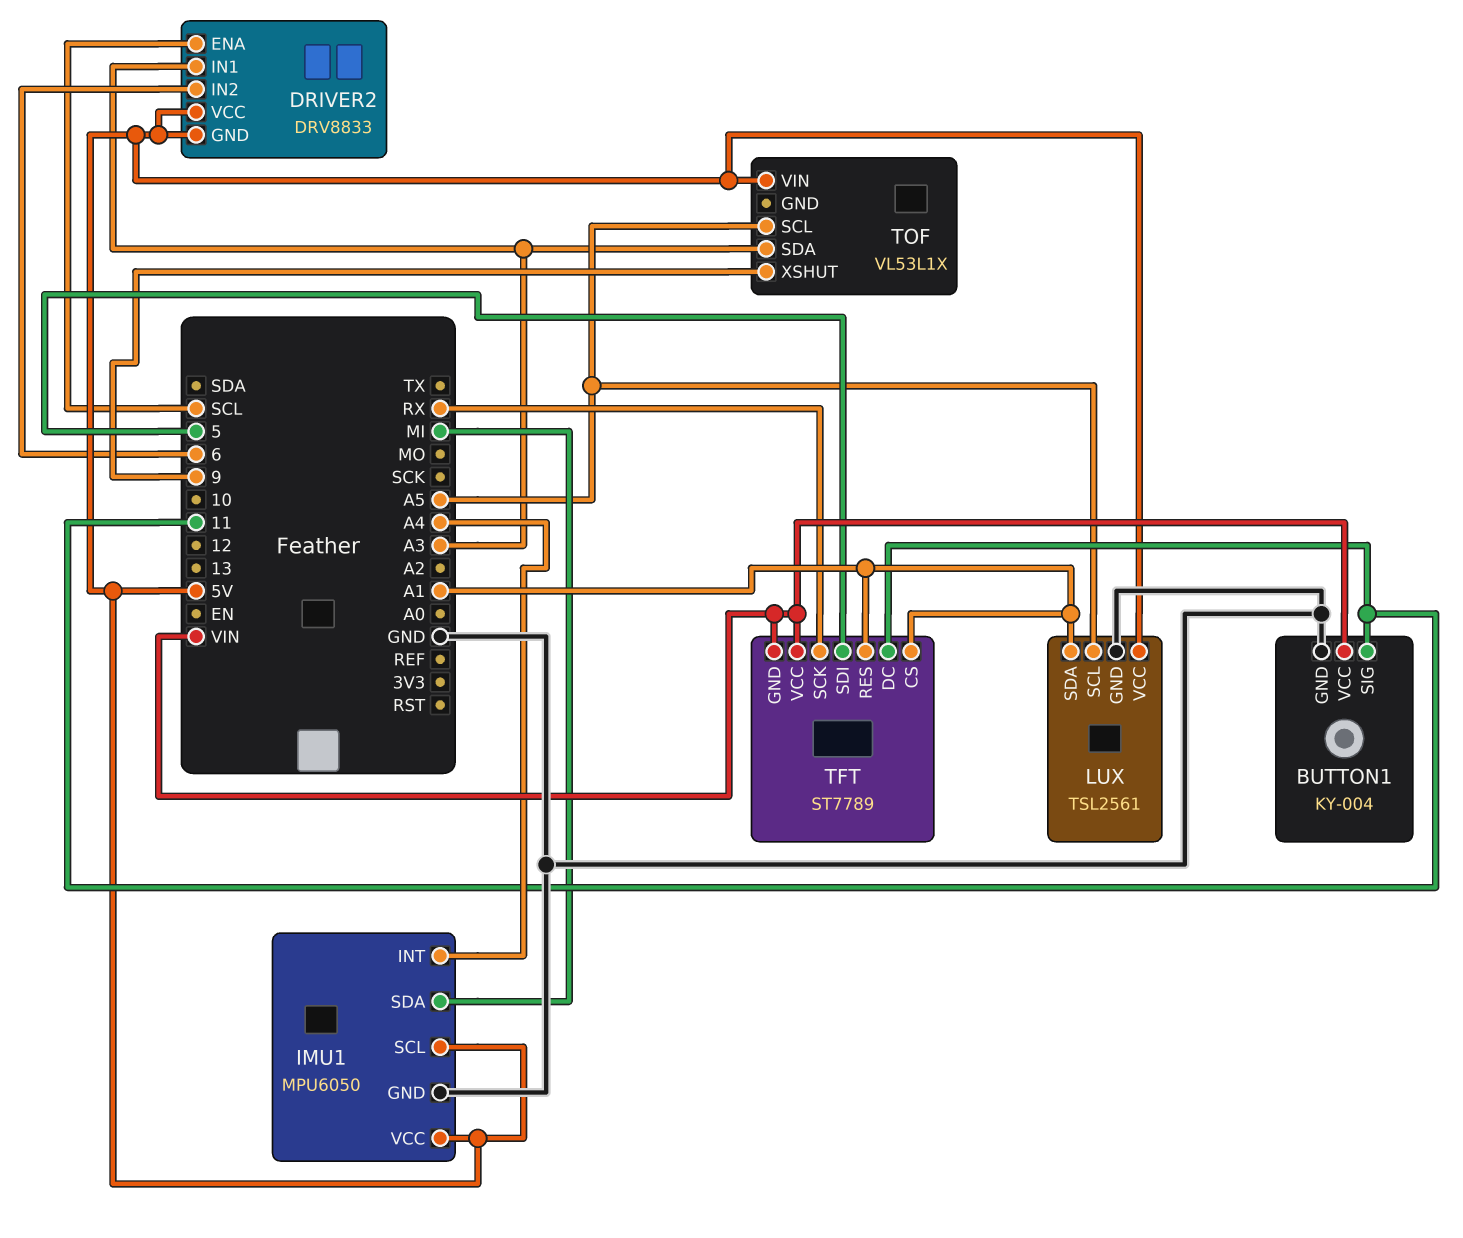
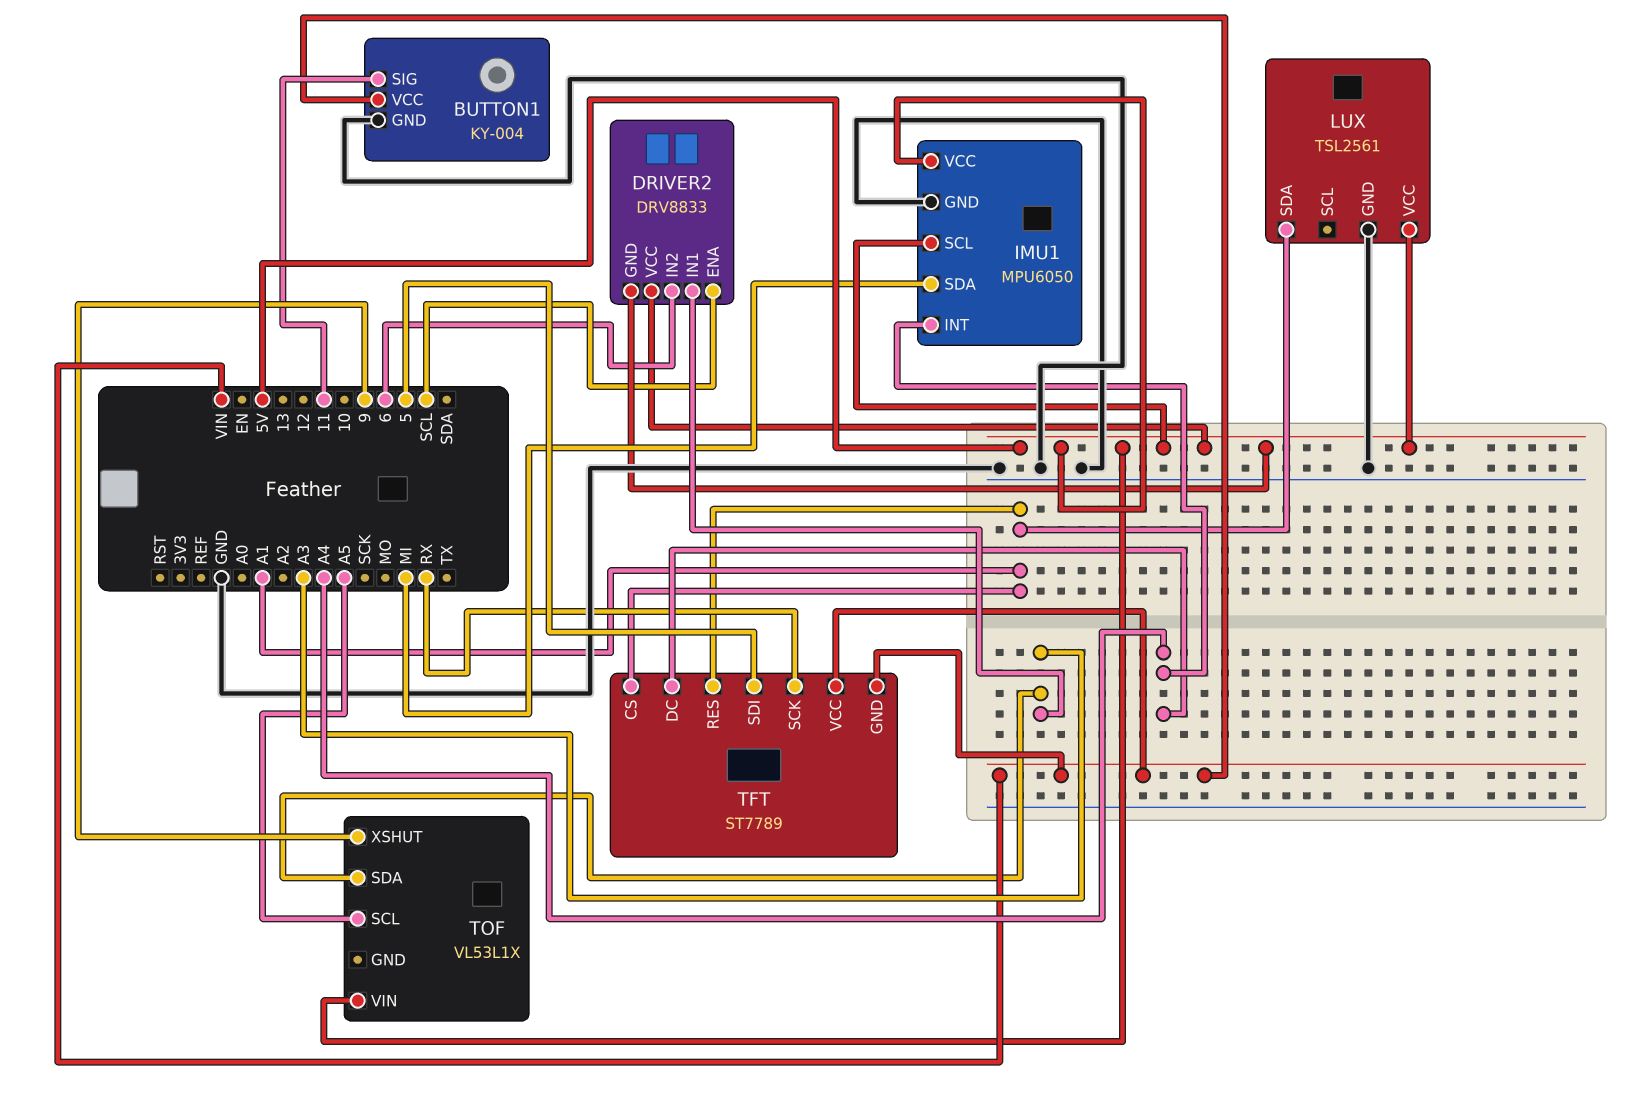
LUX pin SCL: A5 -> none
TFT pin DC: 11 -> A4

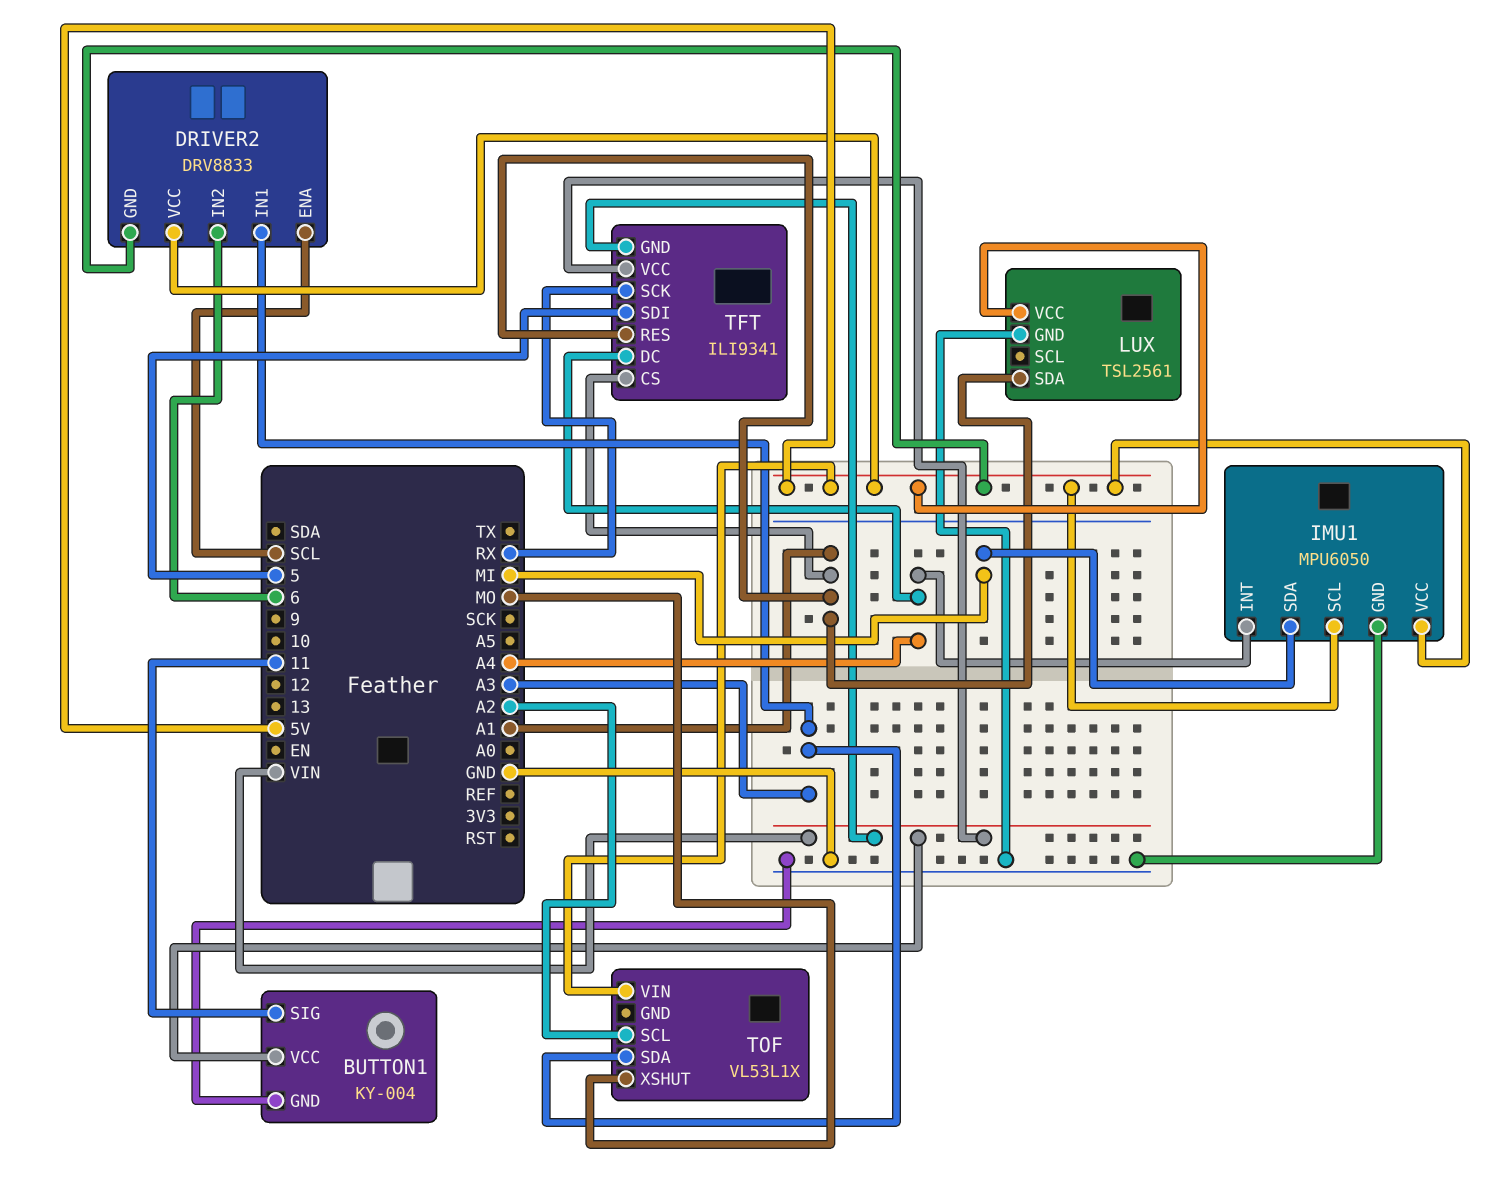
TFT: ST7789 -> ILI9341
TOF pin SCL: A5 -> A2
TOF pin XSHUT: 9 -> MO

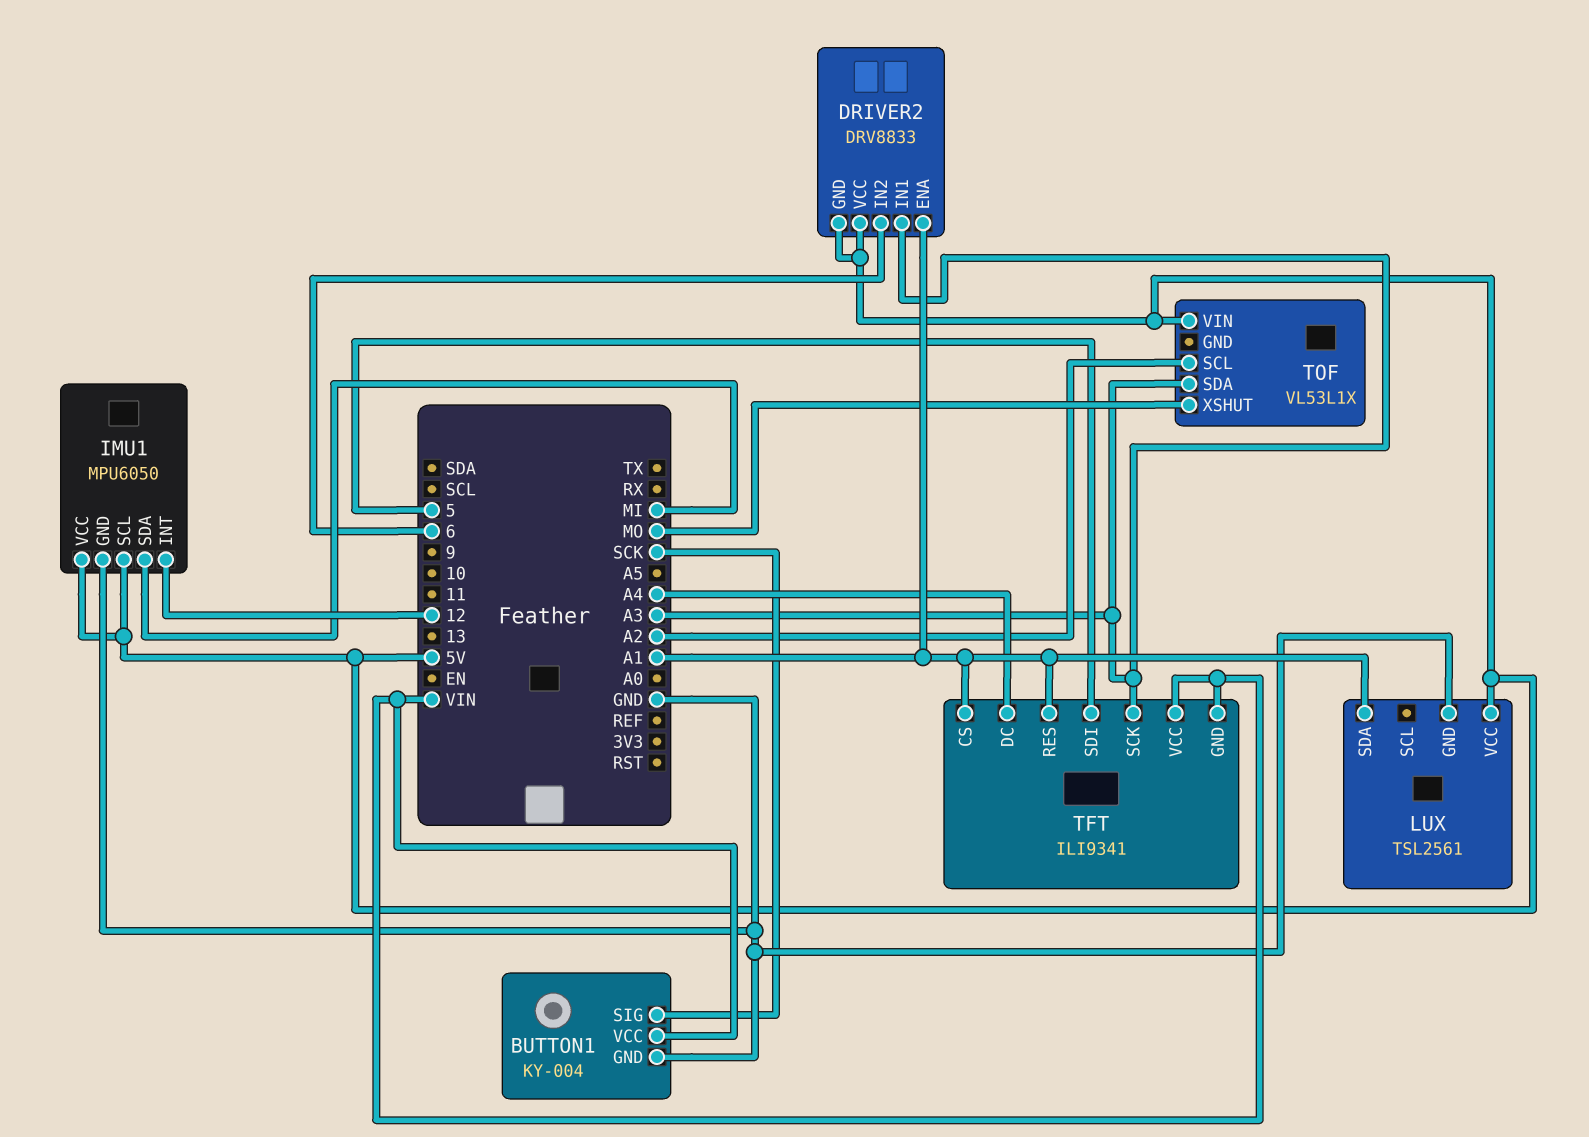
BUTTON1 pin SIG: 11 -> SCK
DRIVER2 pin ENA: SCL -> A1
IMU1 pin INT: A4 -> 12
TFT pin SCK: RX -> A3

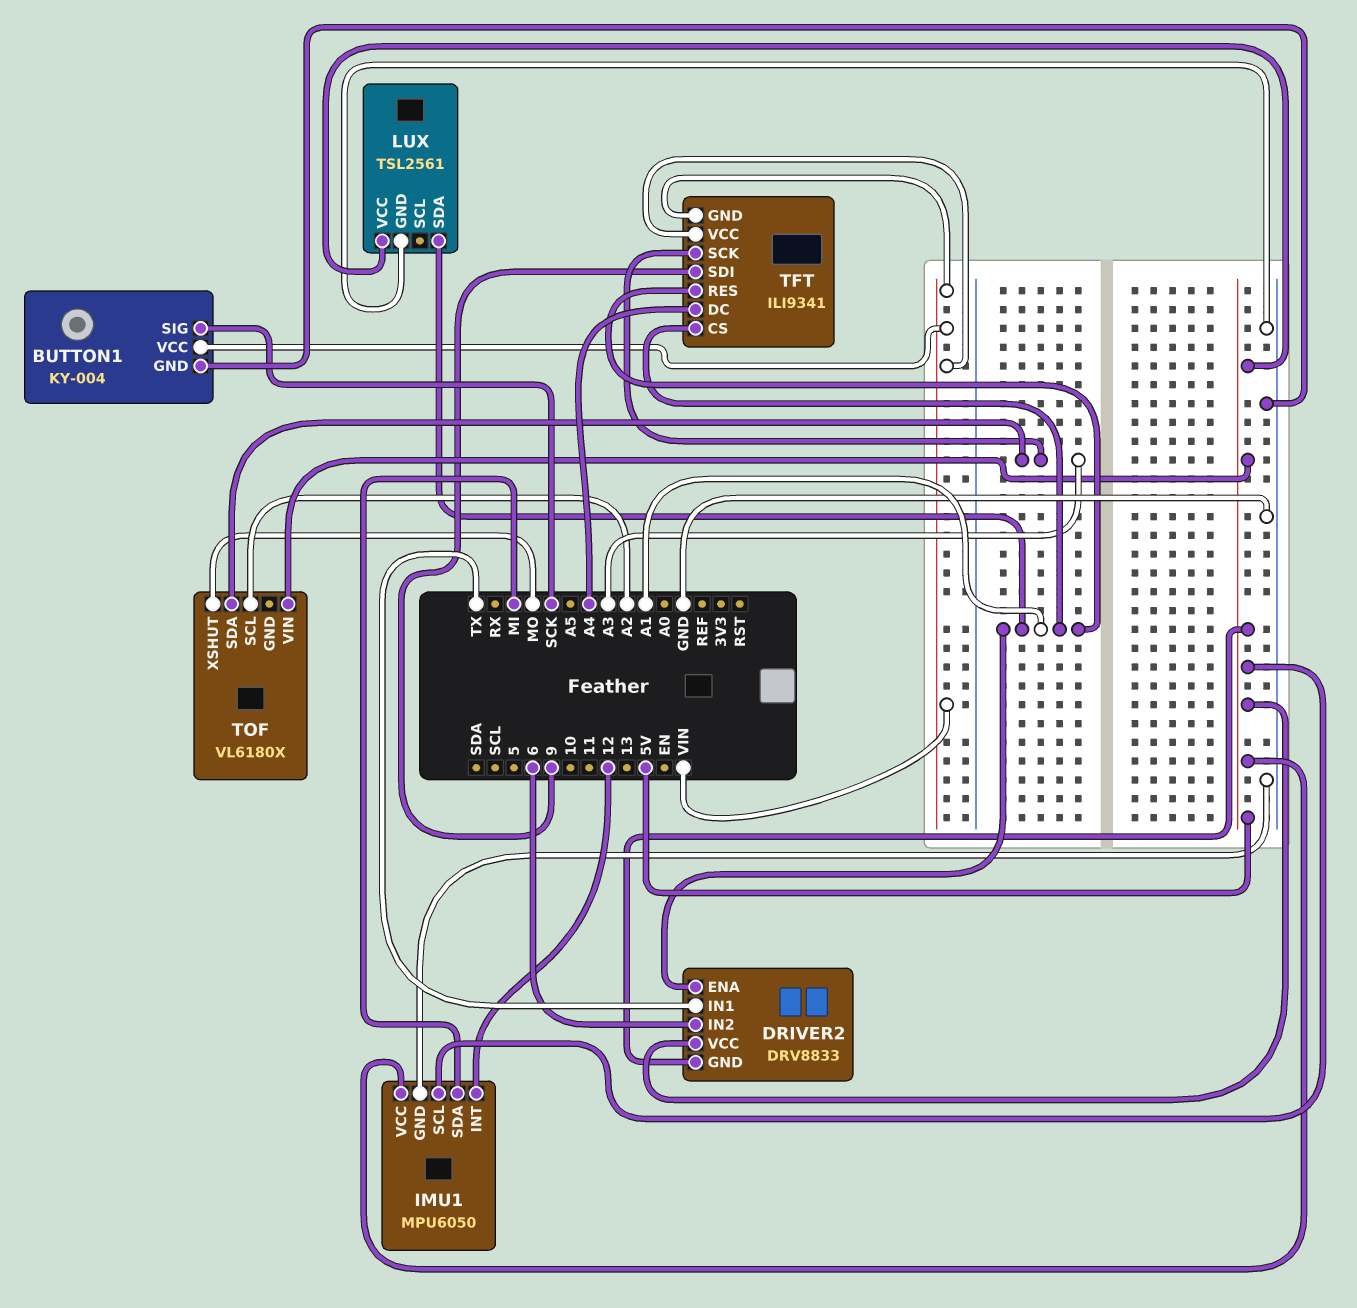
DRIVER2 pin IN1: A3 -> TX
TFT pin SDI: 5 -> 9
TOF: VL53L1X -> VL6180X

